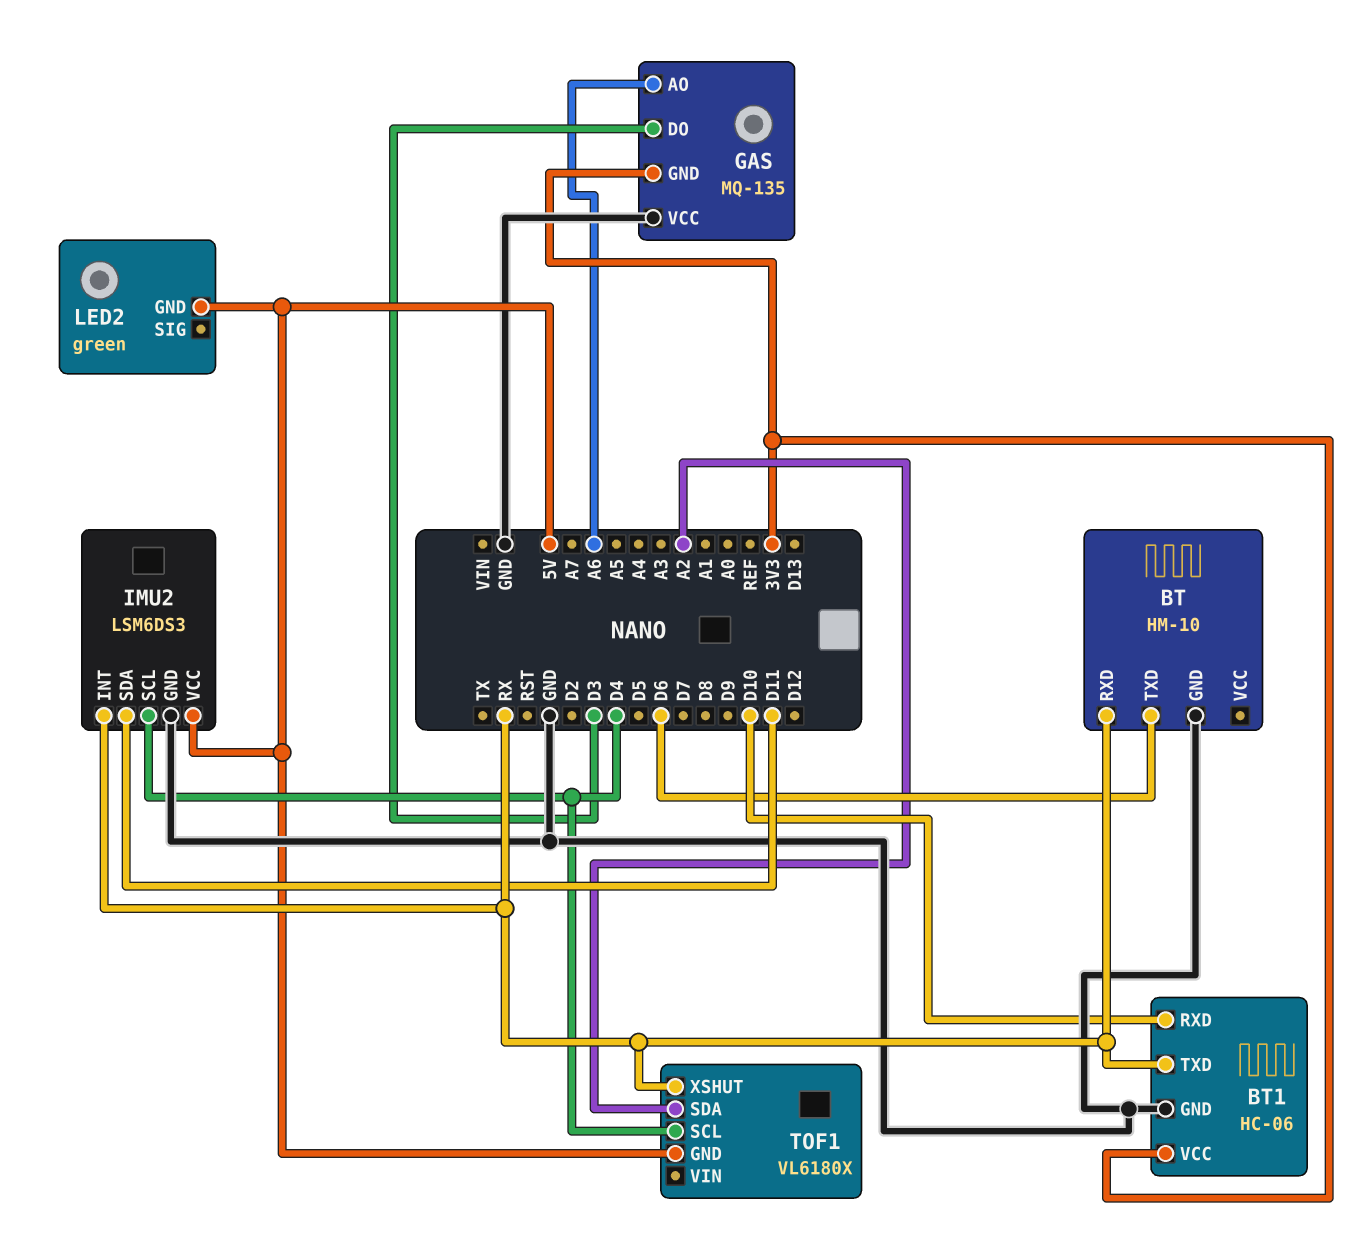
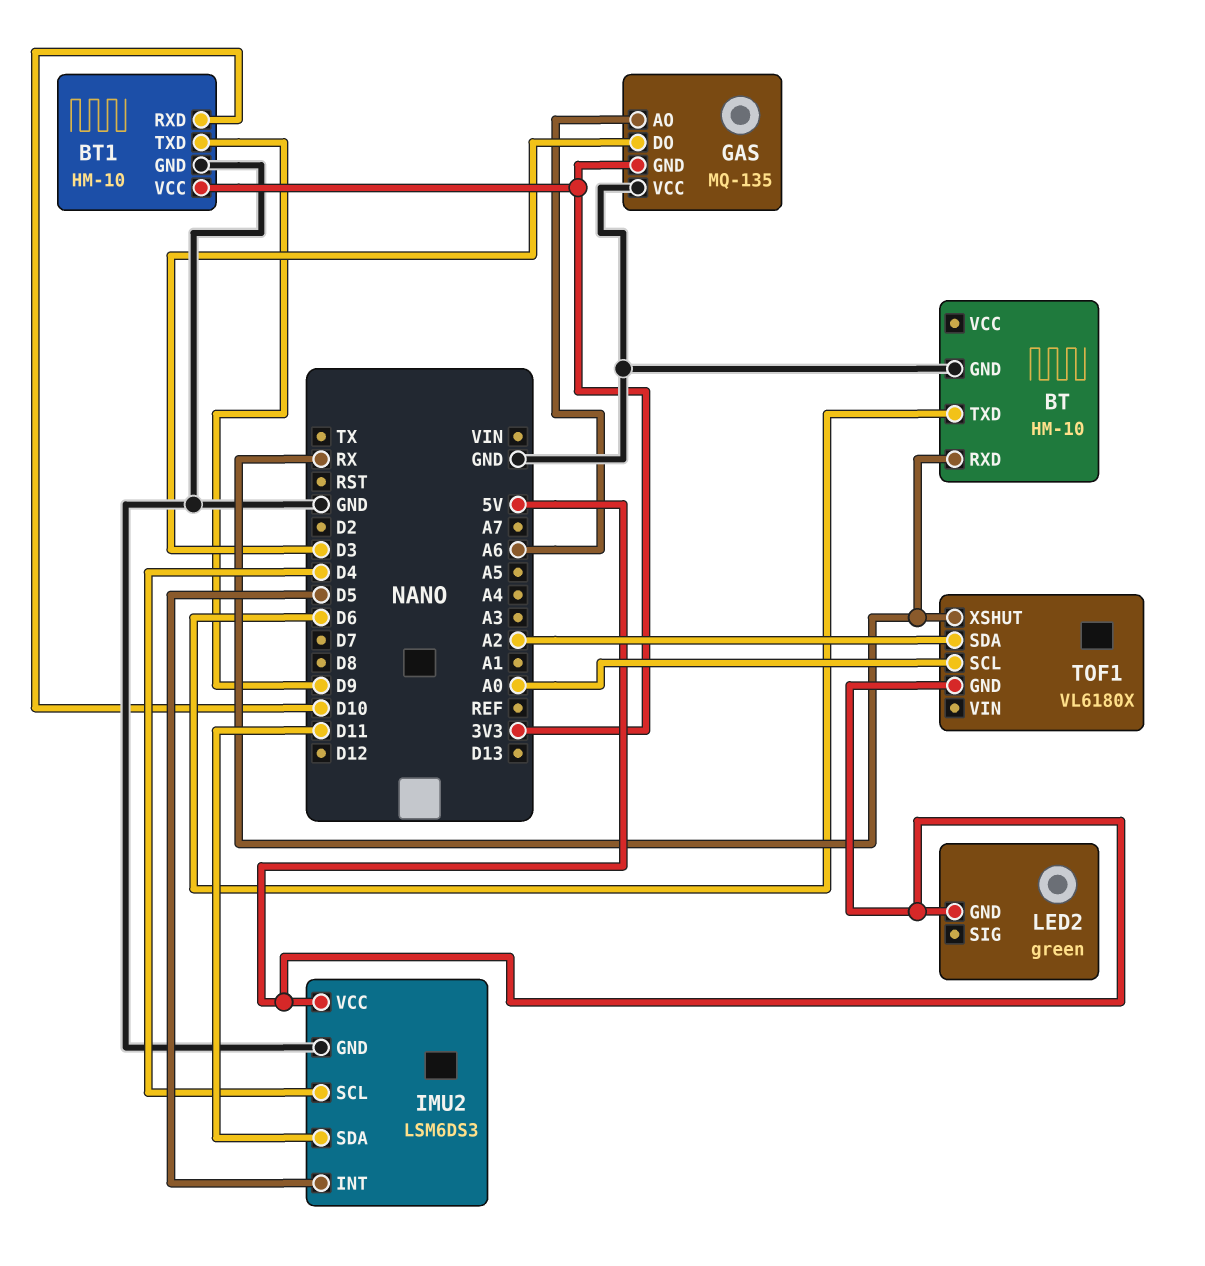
BT1: HC-06 -> HM-10
BT1 pin TXD: RX -> D9
IMU2 pin INT: RX -> D5
TOF1 pin SCL: D4 -> A0

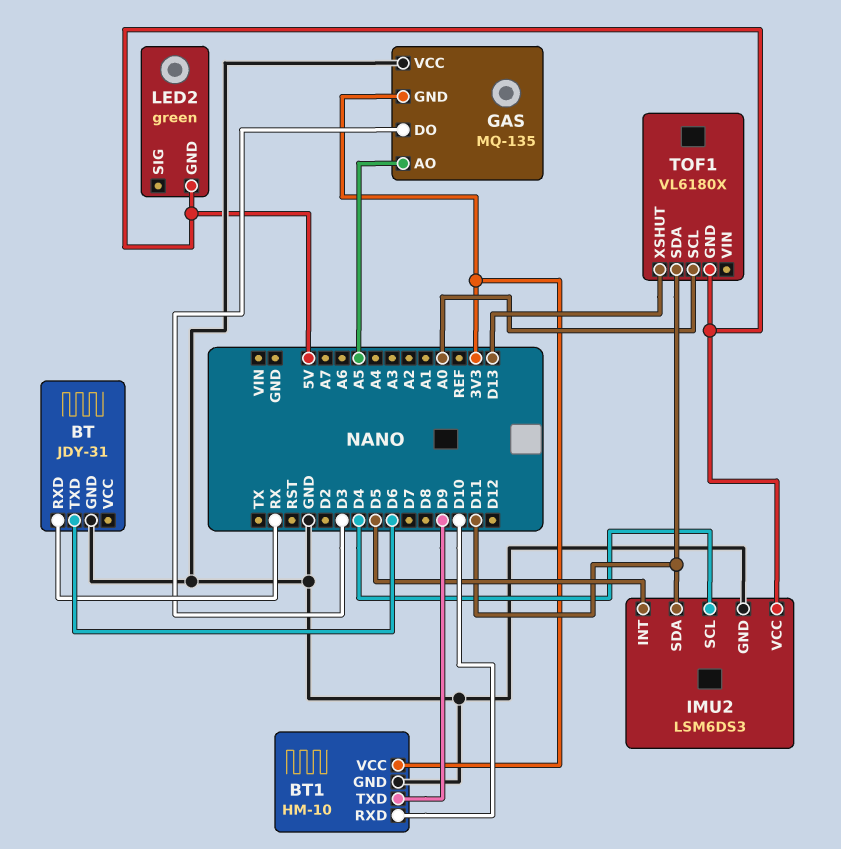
BT: HM-10 -> JDY-31
GAS pin AO: A6 -> A5
TOF1 pin SDA: A2 -> D11
TOF1 pin XSHUT: RX -> D13

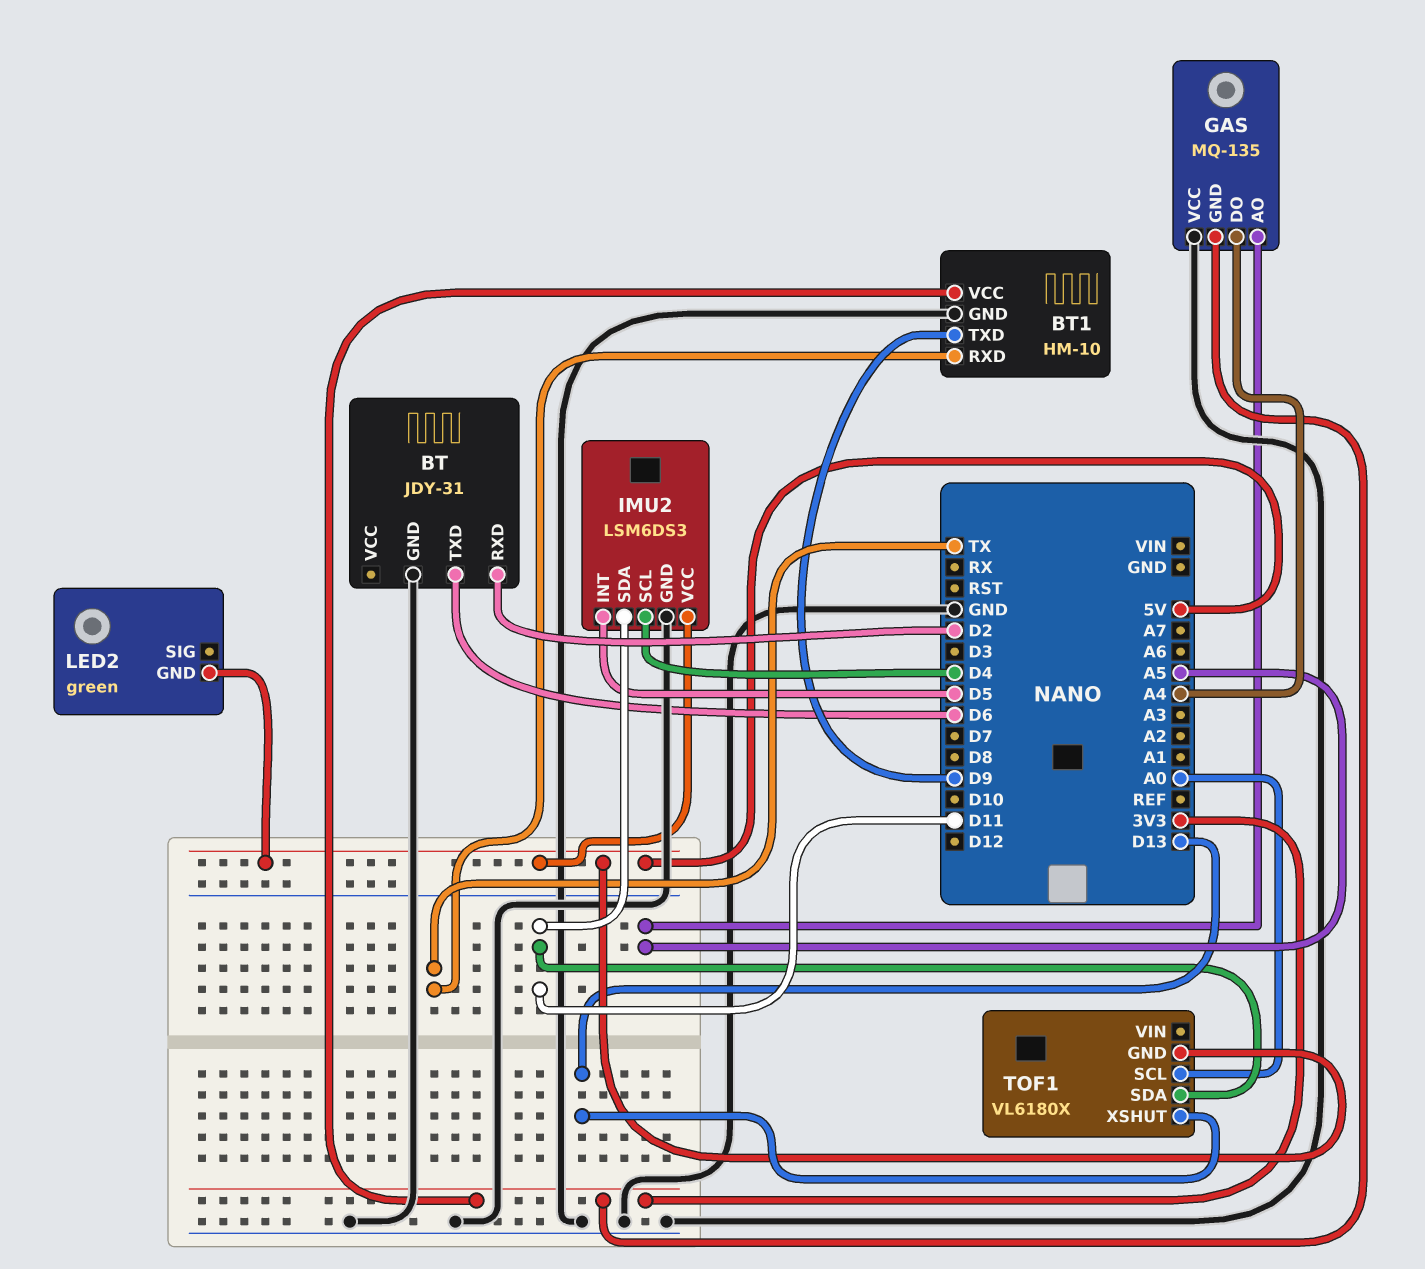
BT pin RXD: RX -> D2
BT1 pin RXD: D10 -> TX
GAS pin DO: D3 -> A4

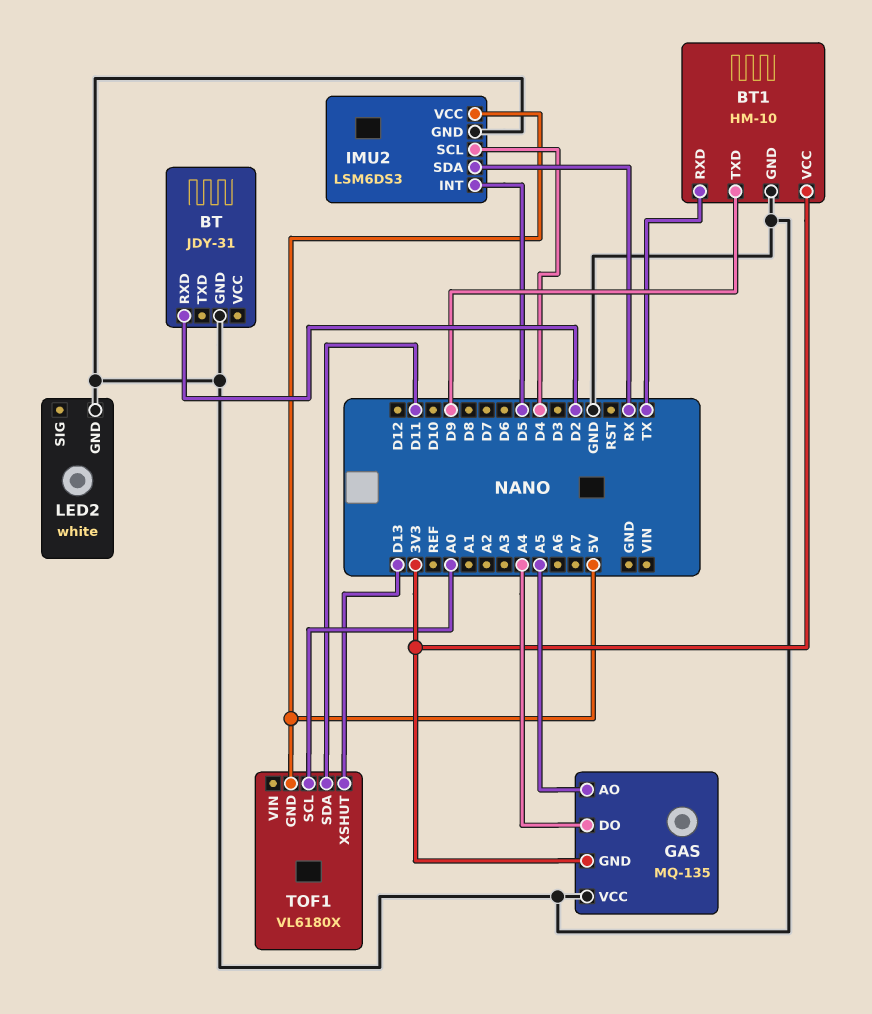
BT pin TXD: D6 -> none
IMU2 pin SDA: D11 -> RX
LED2: green -> white
LED2 pin GND: 5V -> GND

